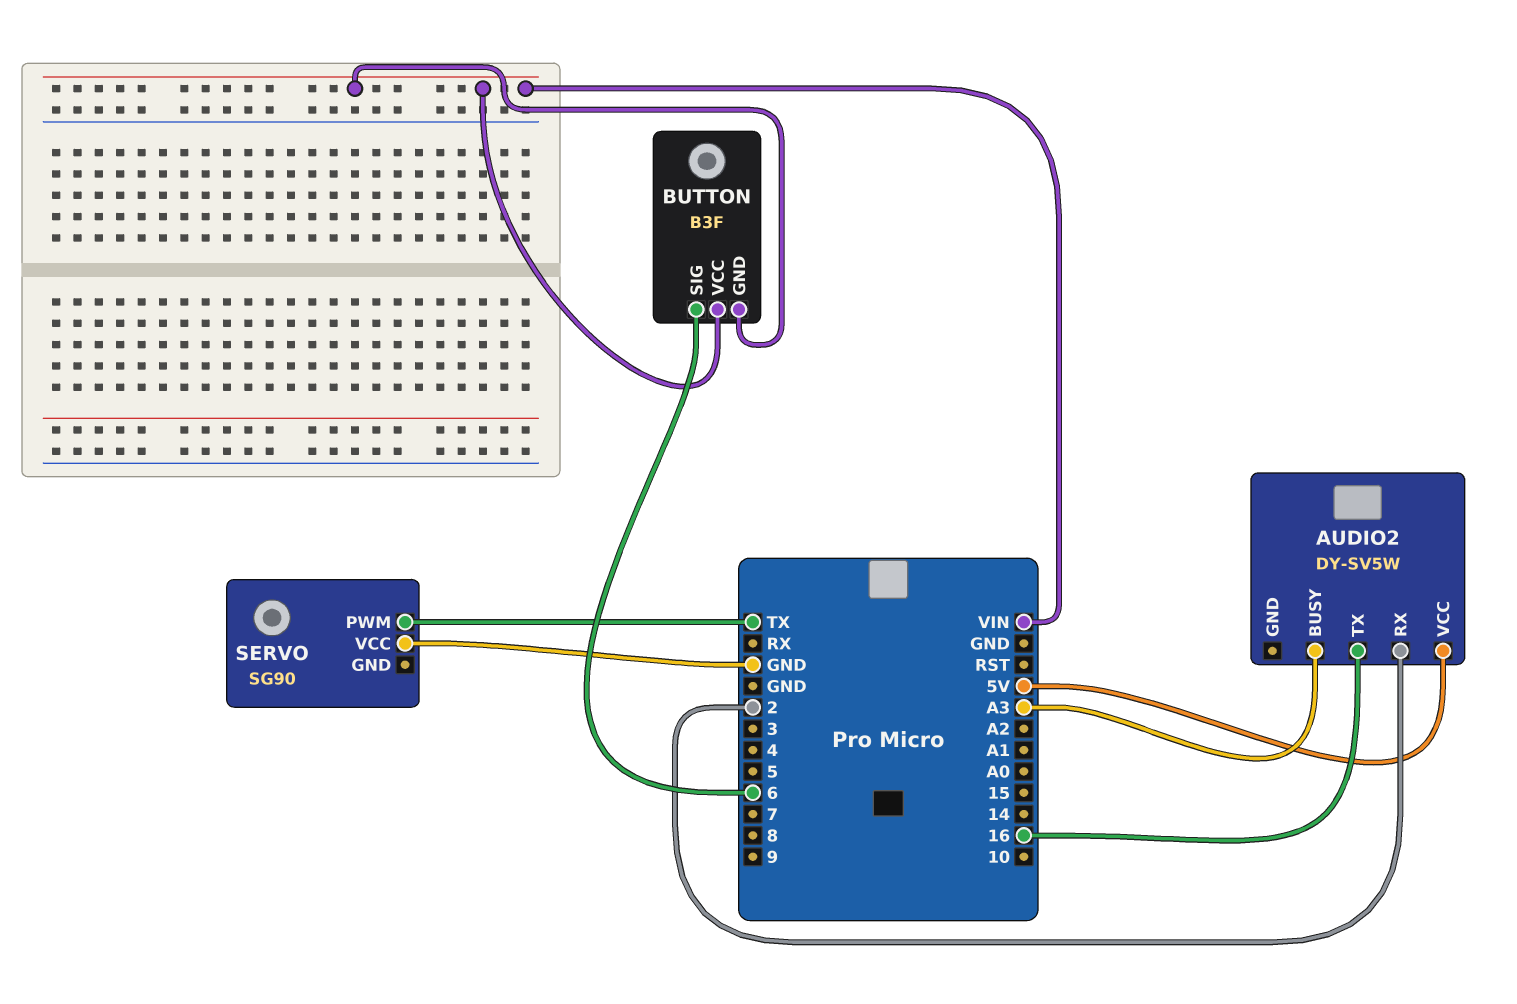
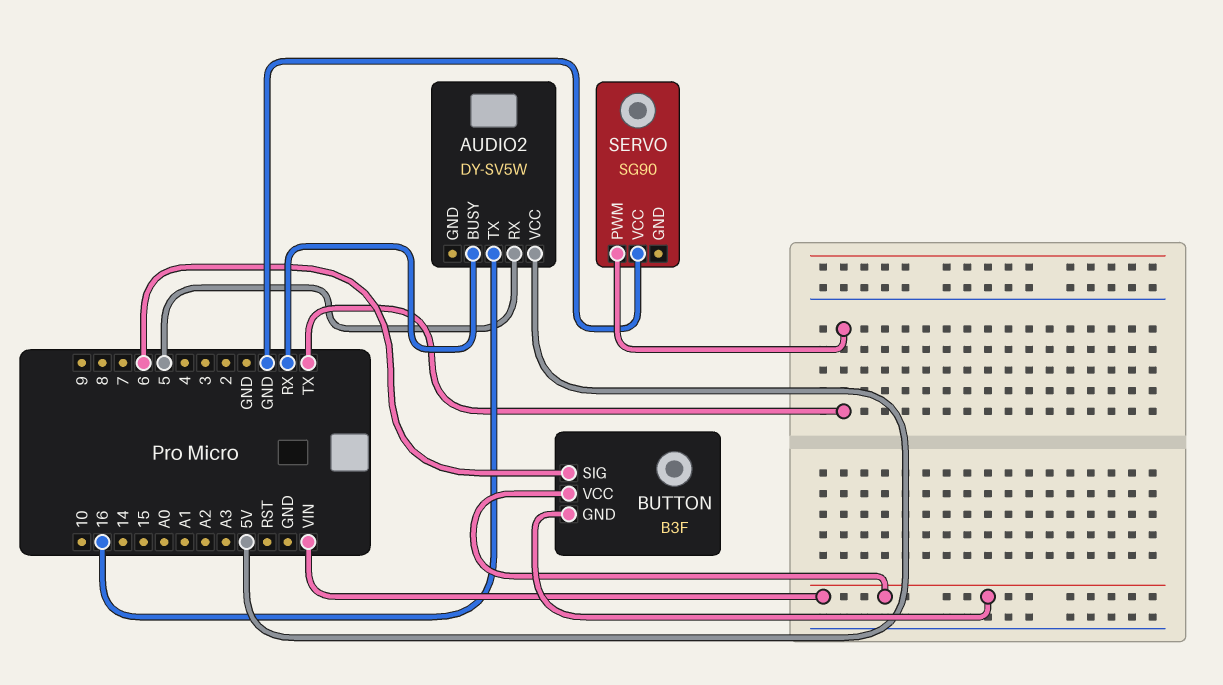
AUDIO2 pin BUSY: A3 -> RX
AUDIO2 pin RX: 2 -> 5

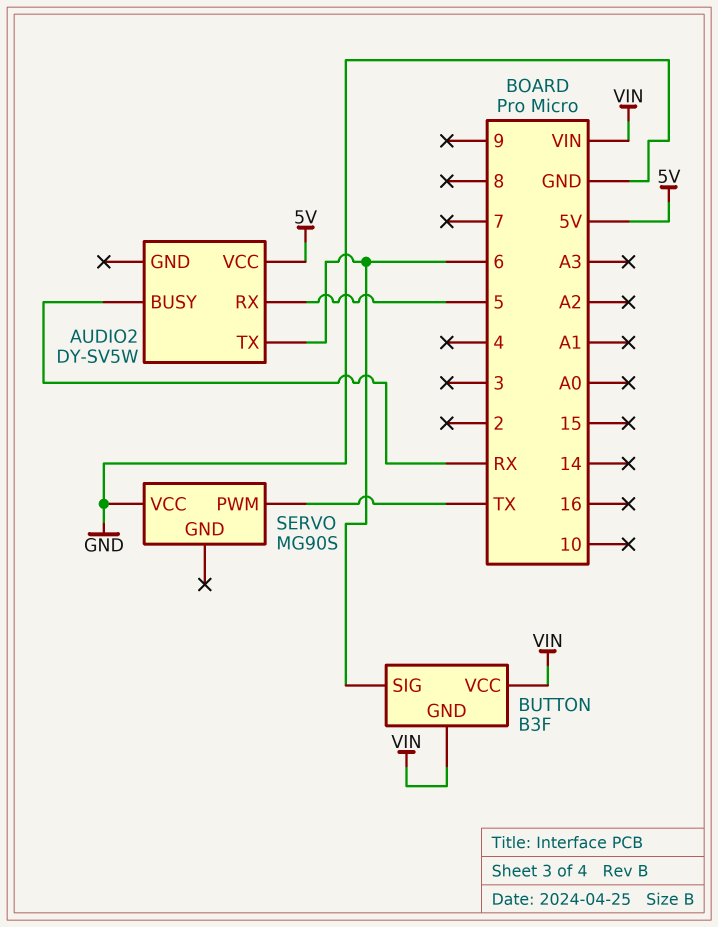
AUDIO2 pin TX: 16 -> 6
SERVO: SG90 -> MG90S

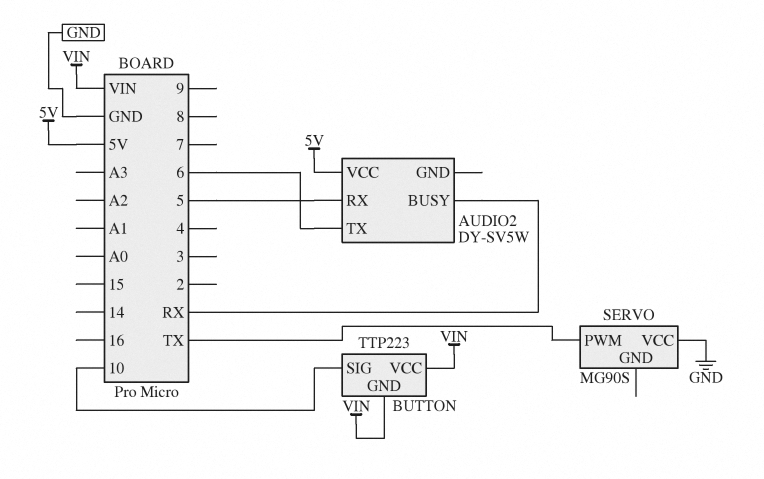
BUTTON: B3F -> TTP223
BUTTON pin SIG: 6 -> 10

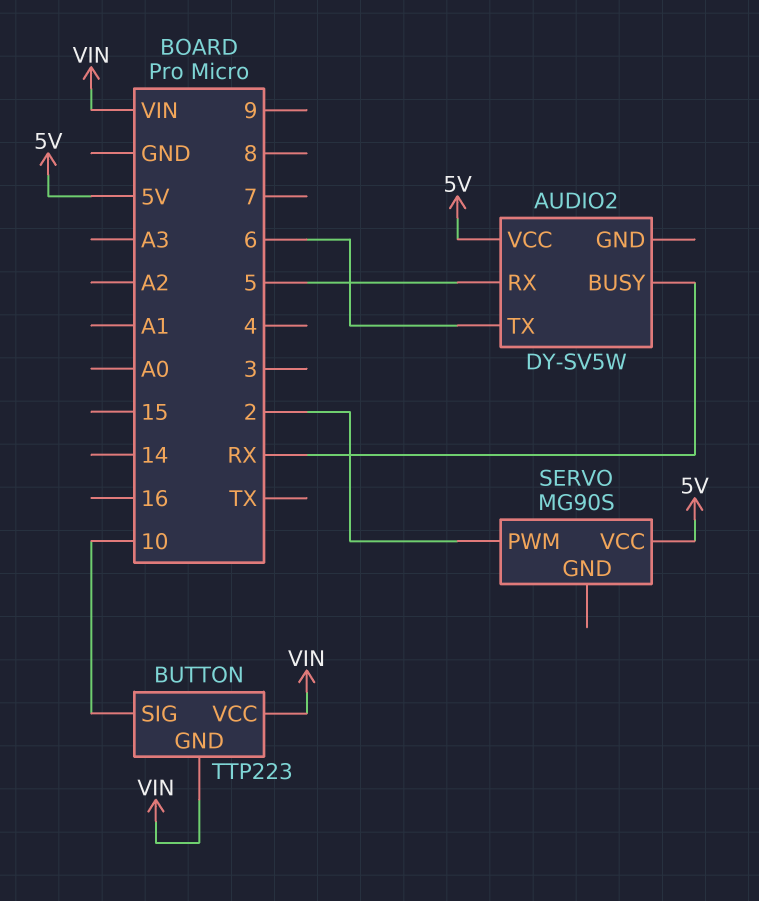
SERVO pin PWM: TX -> 2
SERVO pin VCC: GND -> 5V

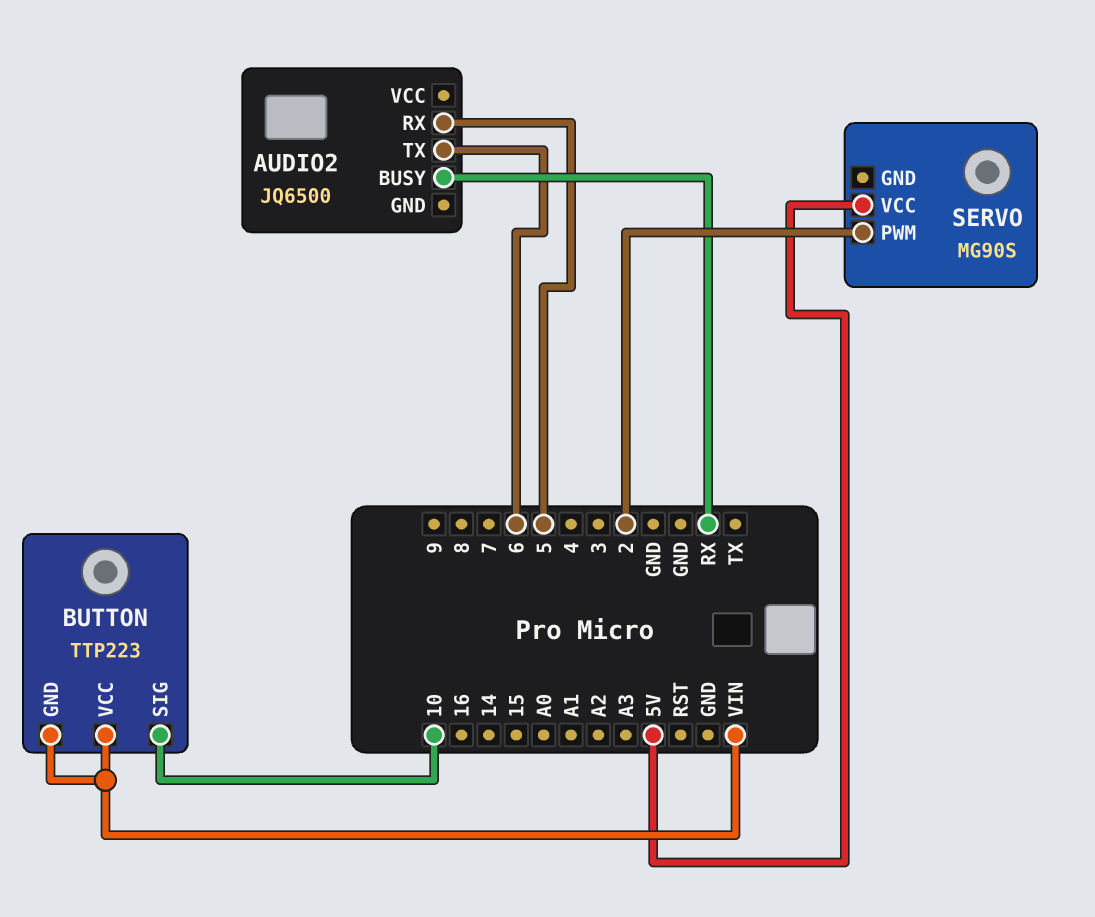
AUDIO2: DY-SV5W -> JQ6500
AUDIO2 pin VCC: 5V -> none

